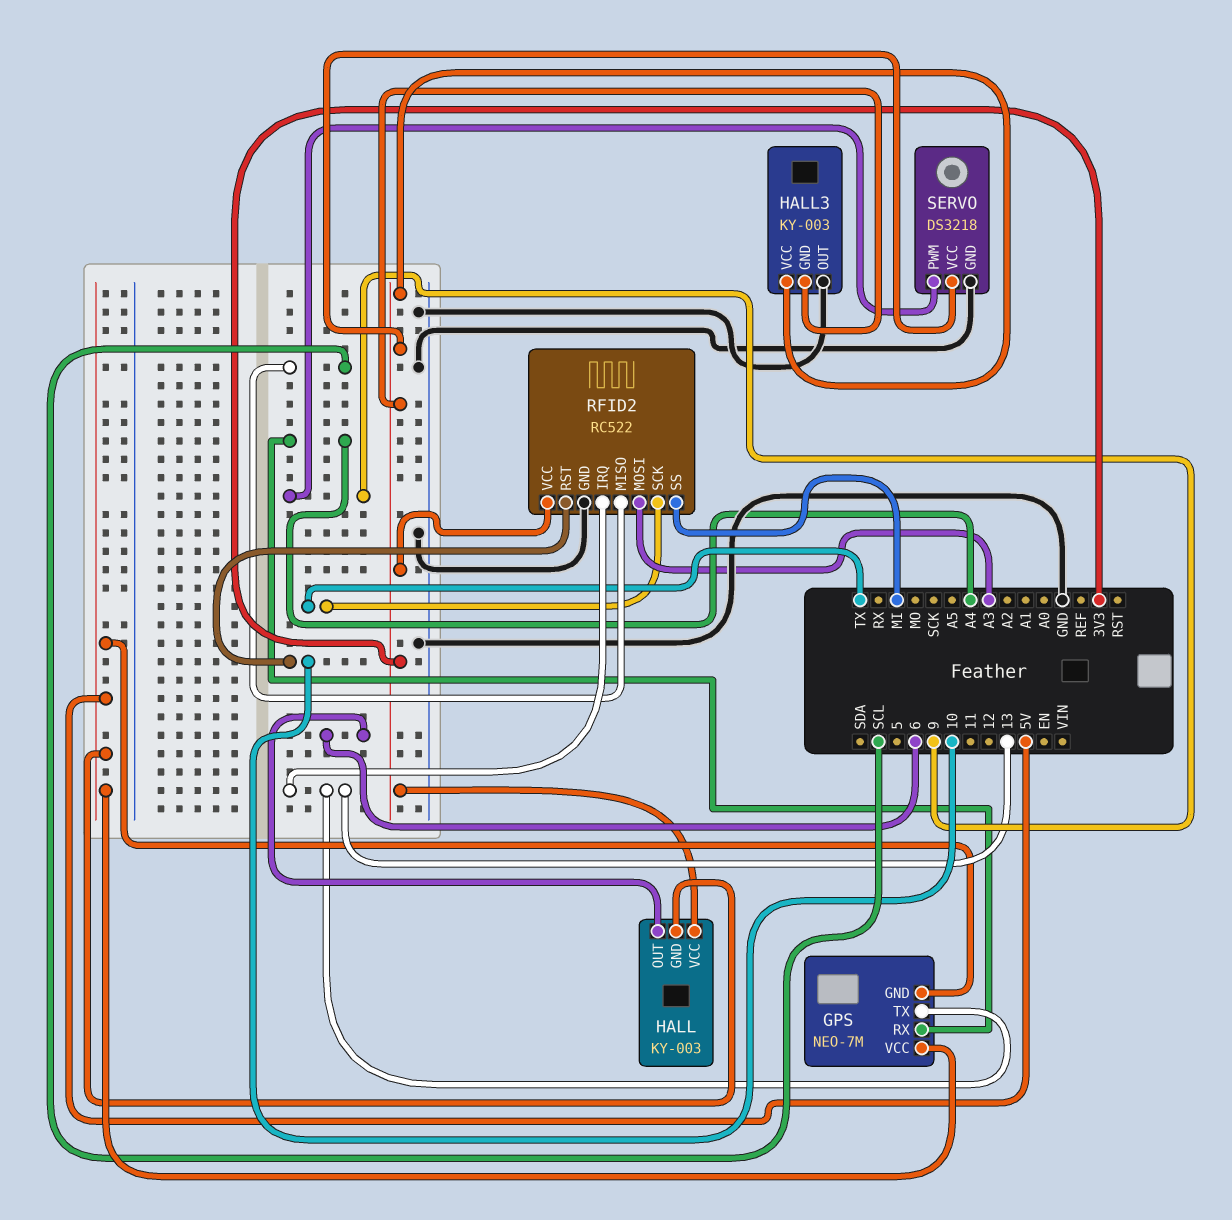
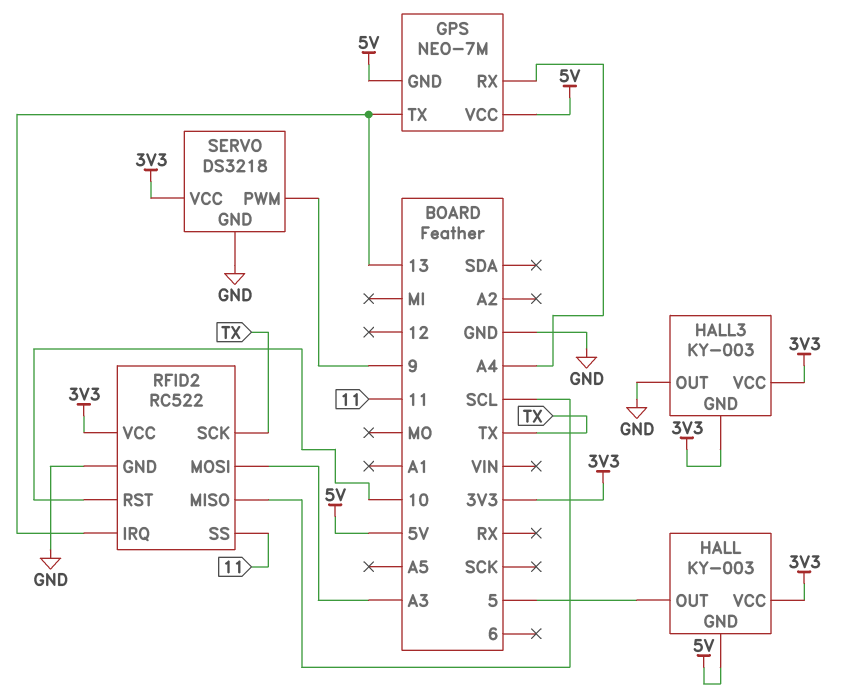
HALL pin OUT: 6 -> 5
RFID2 pin SS: MI -> 11

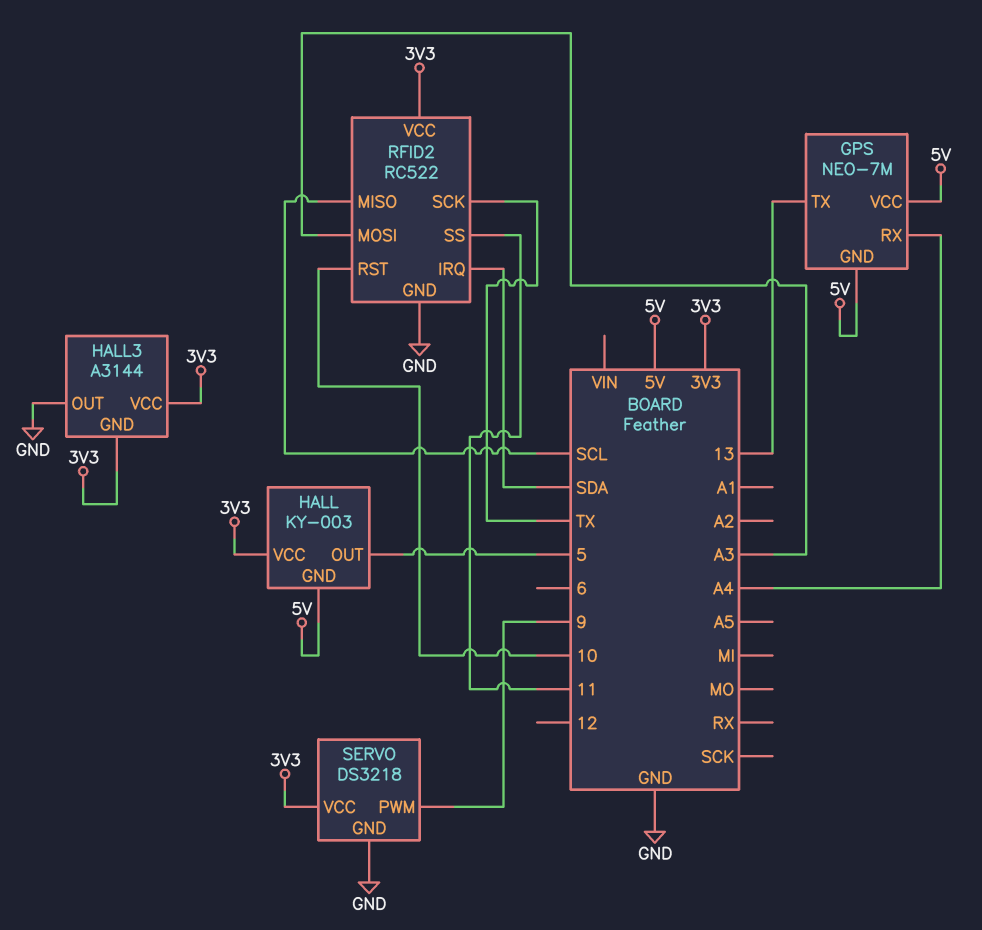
HALL3: KY-003 -> A3144
RFID2 pin IRQ: 13 -> SDA

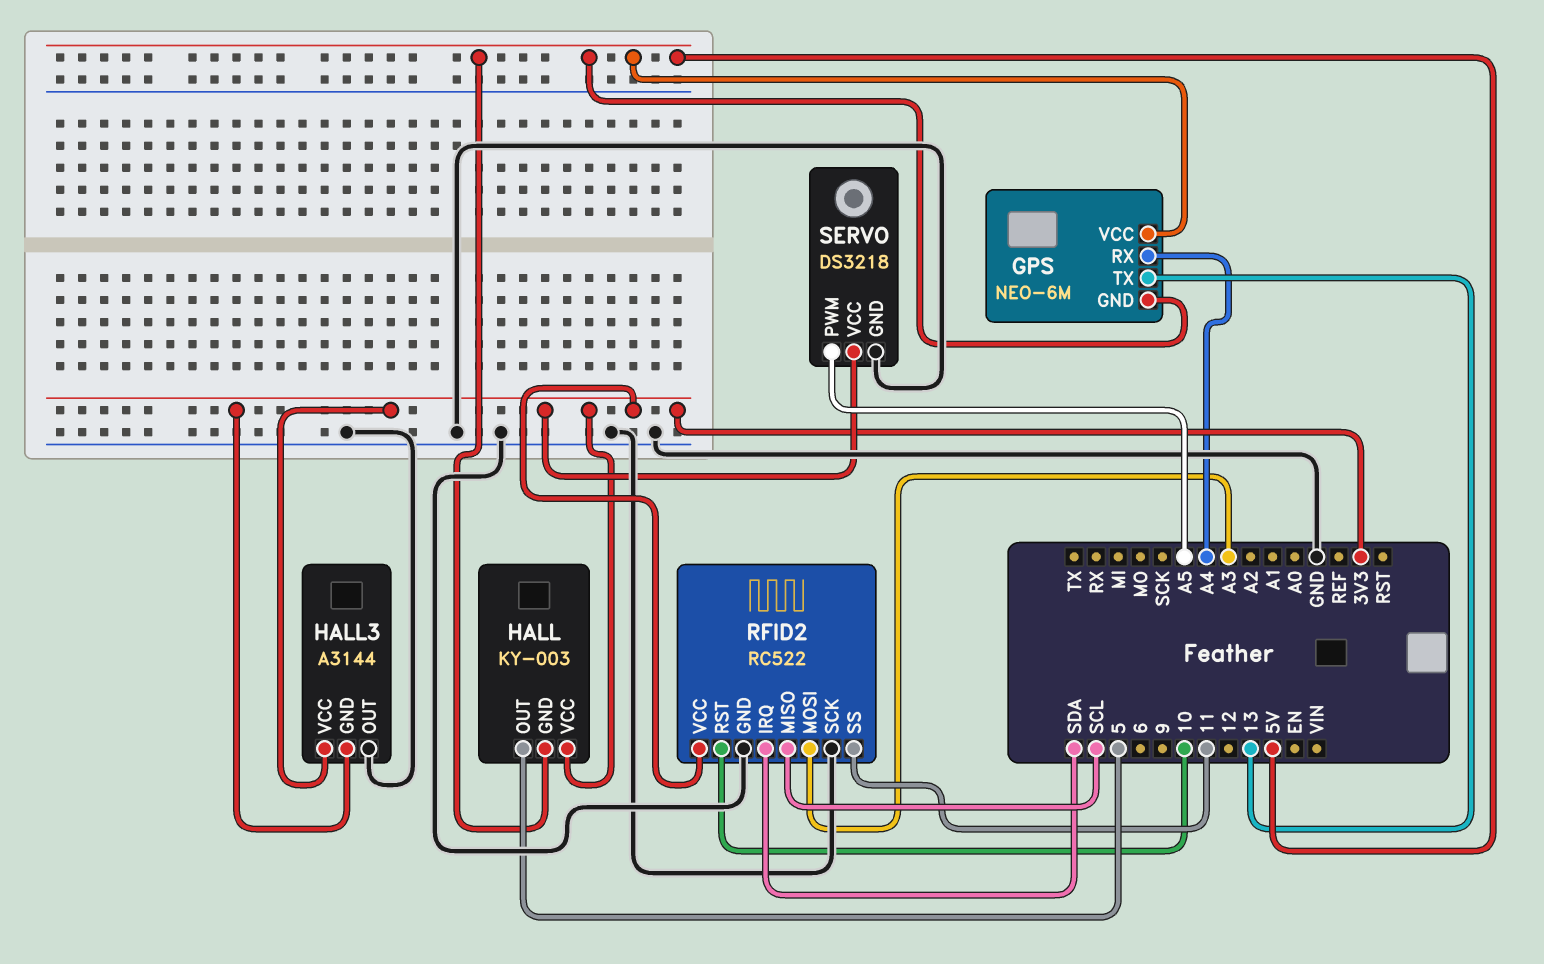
GPS: NEO-7M -> NEO-6M
RFID2 pin SCK: TX -> GND
SERVO pin PWM: 9 -> A5

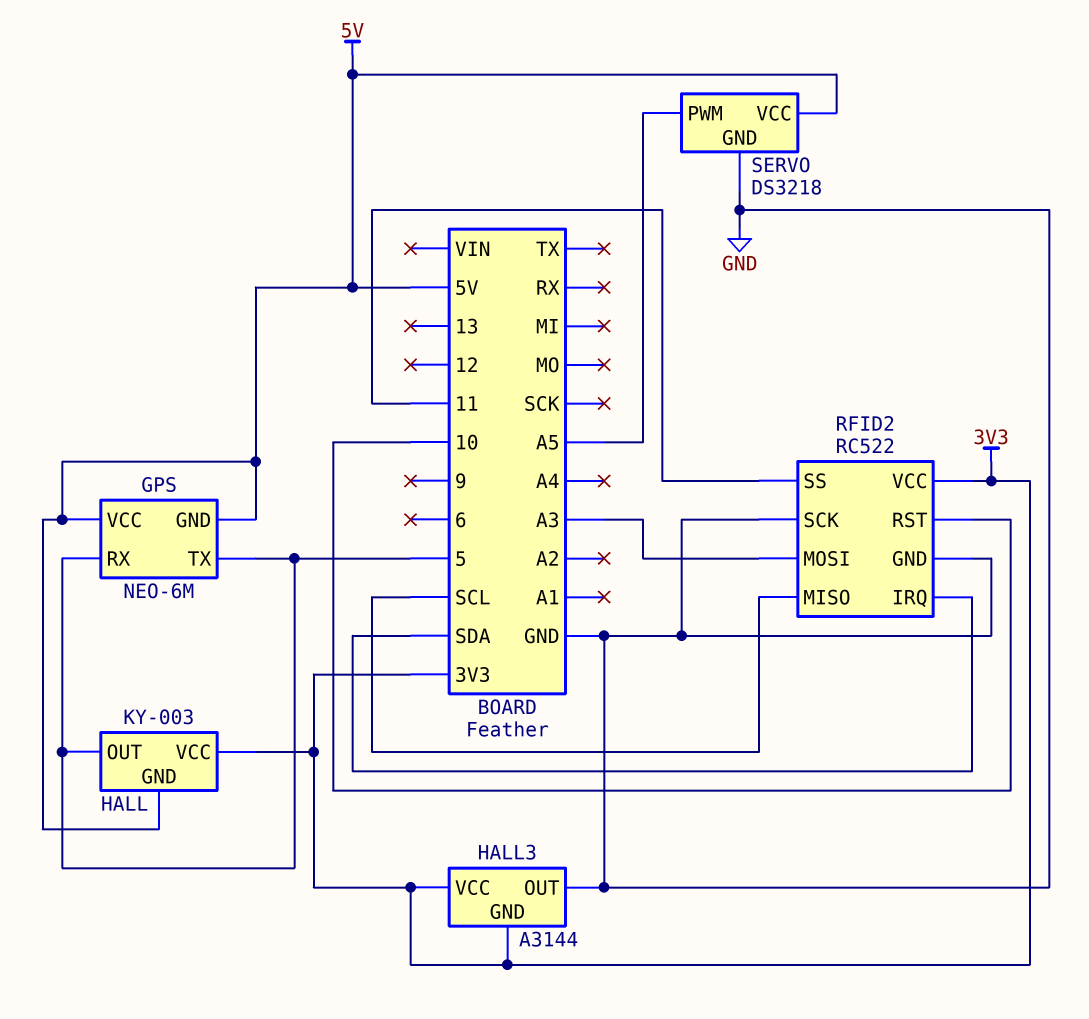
GPS pin RX: A4 -> 5
GPS pin TX: 13 -> 5
SERVO pin VCC: 3V3 -> 5V

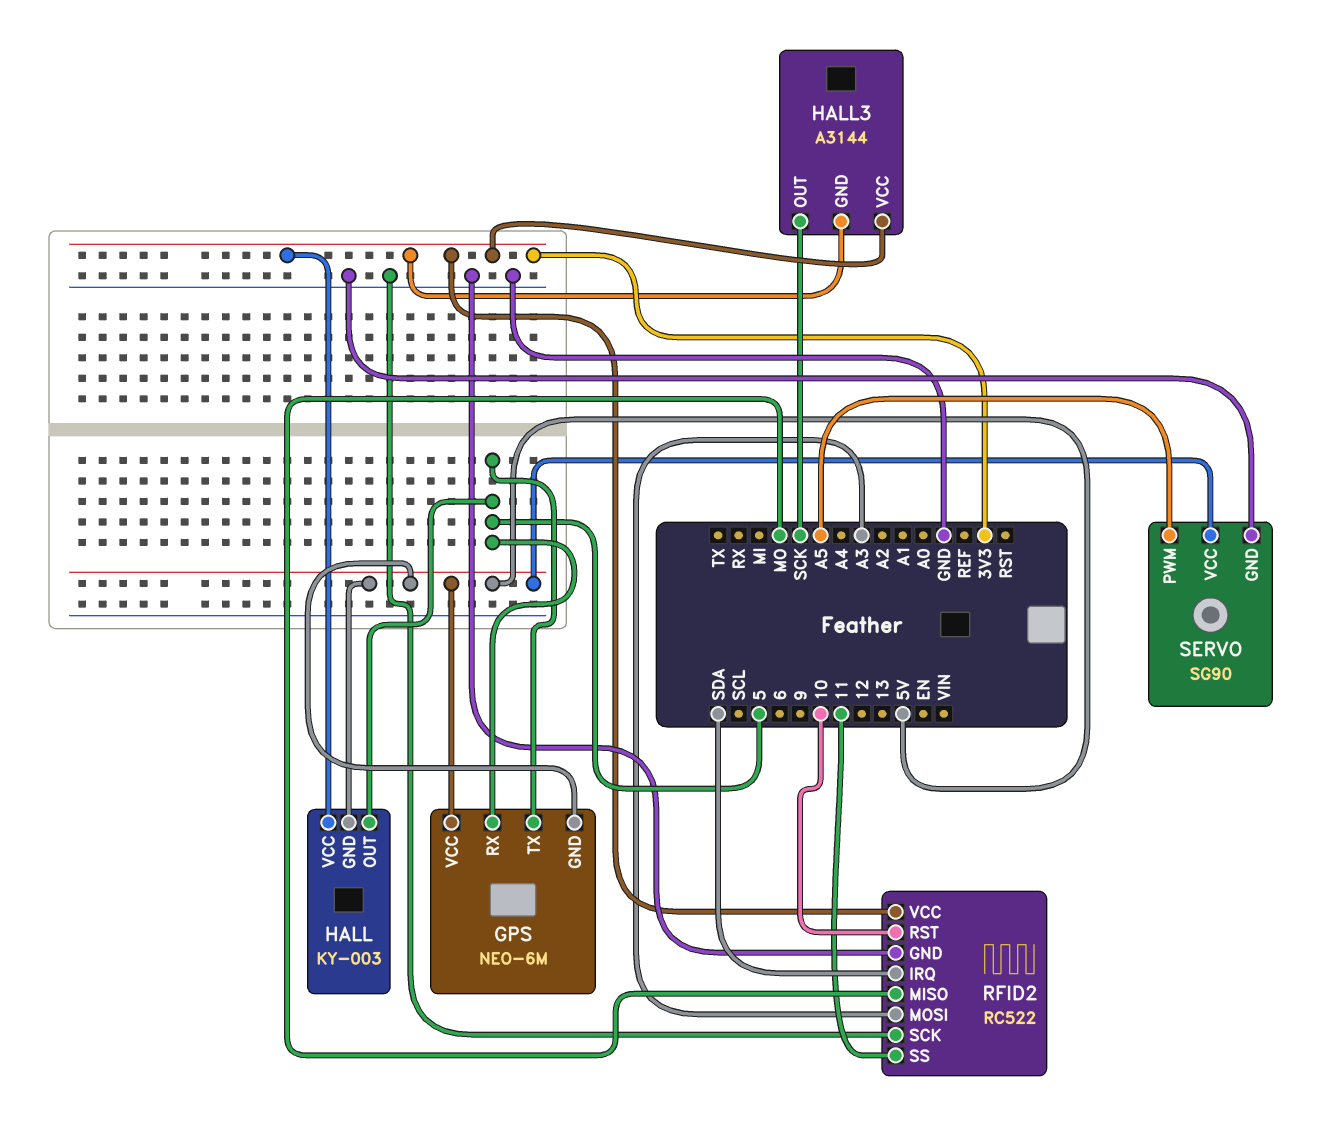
HALL3 pin OUT: GND -> SCK
RFID2 pin MISO: SCL -> MO
SERVO: DS3218 -> SG90

